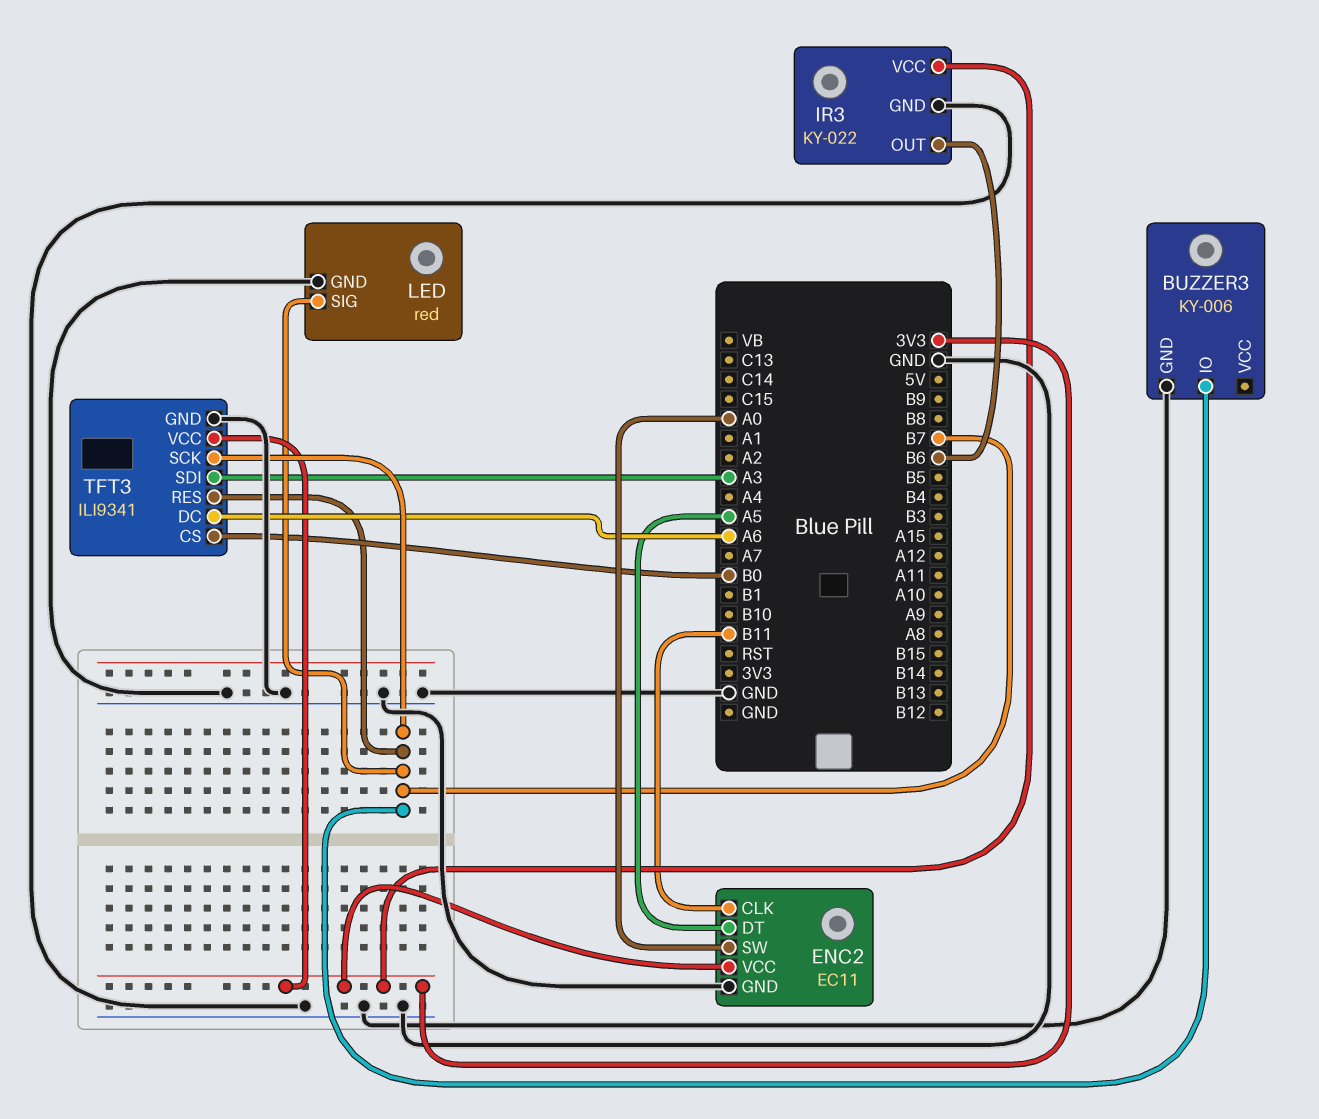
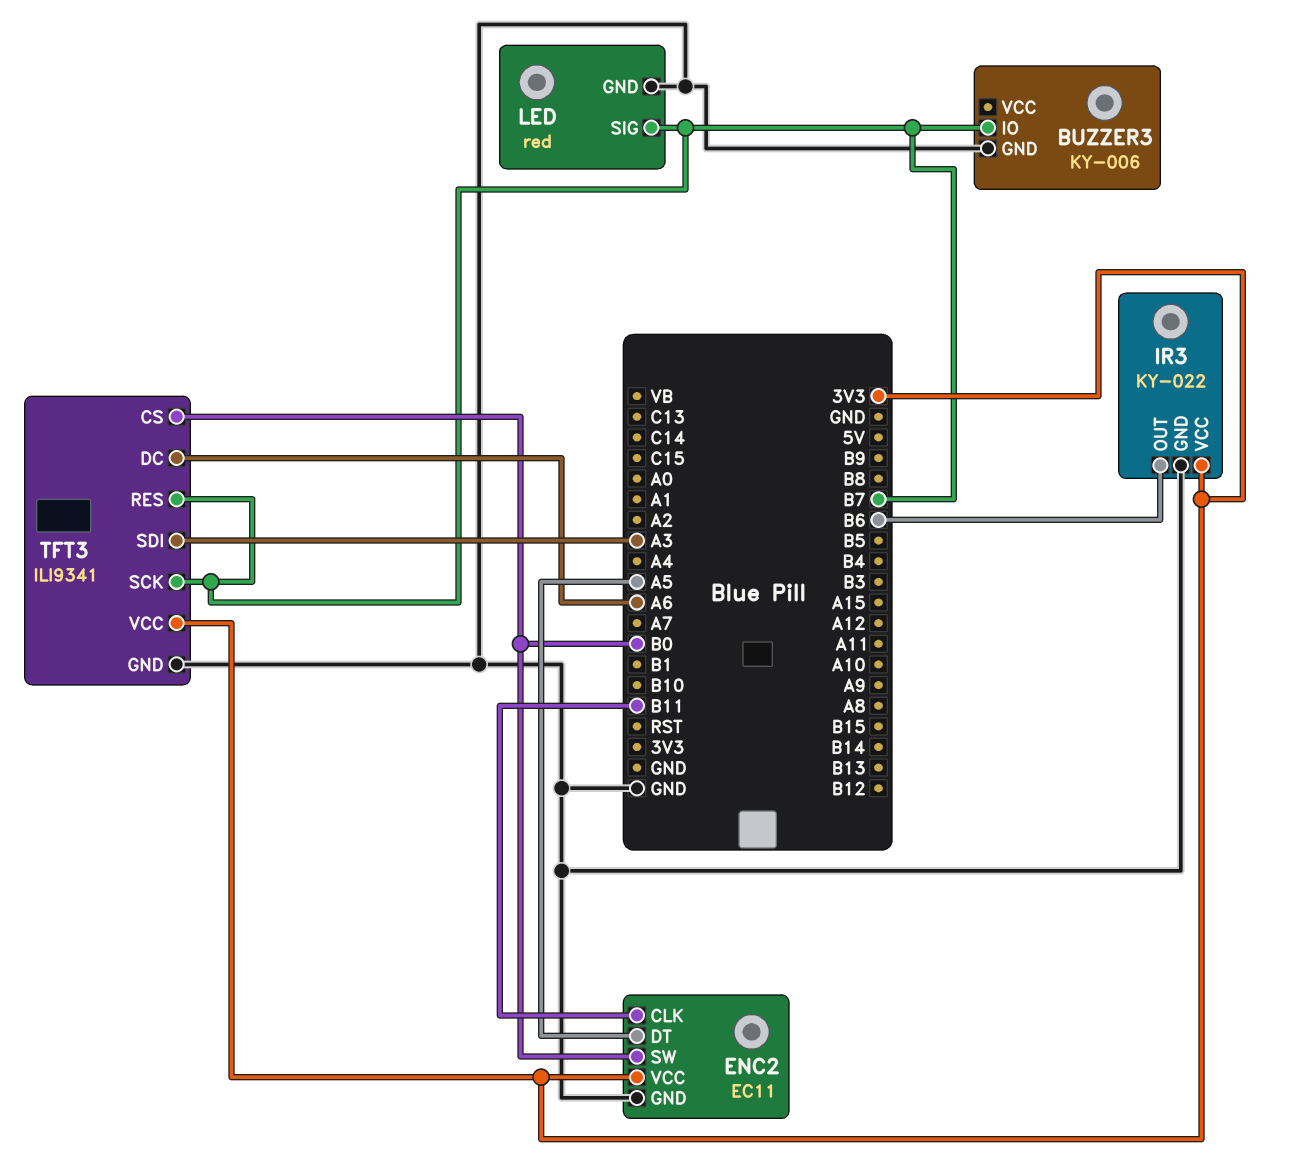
ENC2 pin SW: A0 -> B0

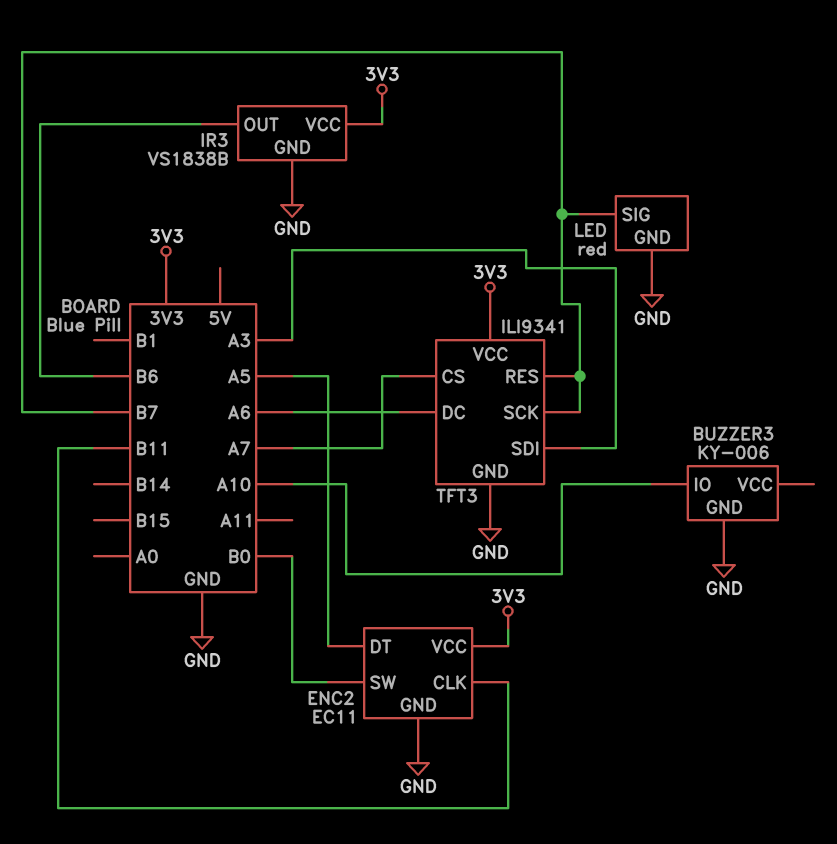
BUZZER3 pin IO: B7 -> A10
IR3: KY-022 -> VS1838B
TFT3 pin CS: B0 -> A7

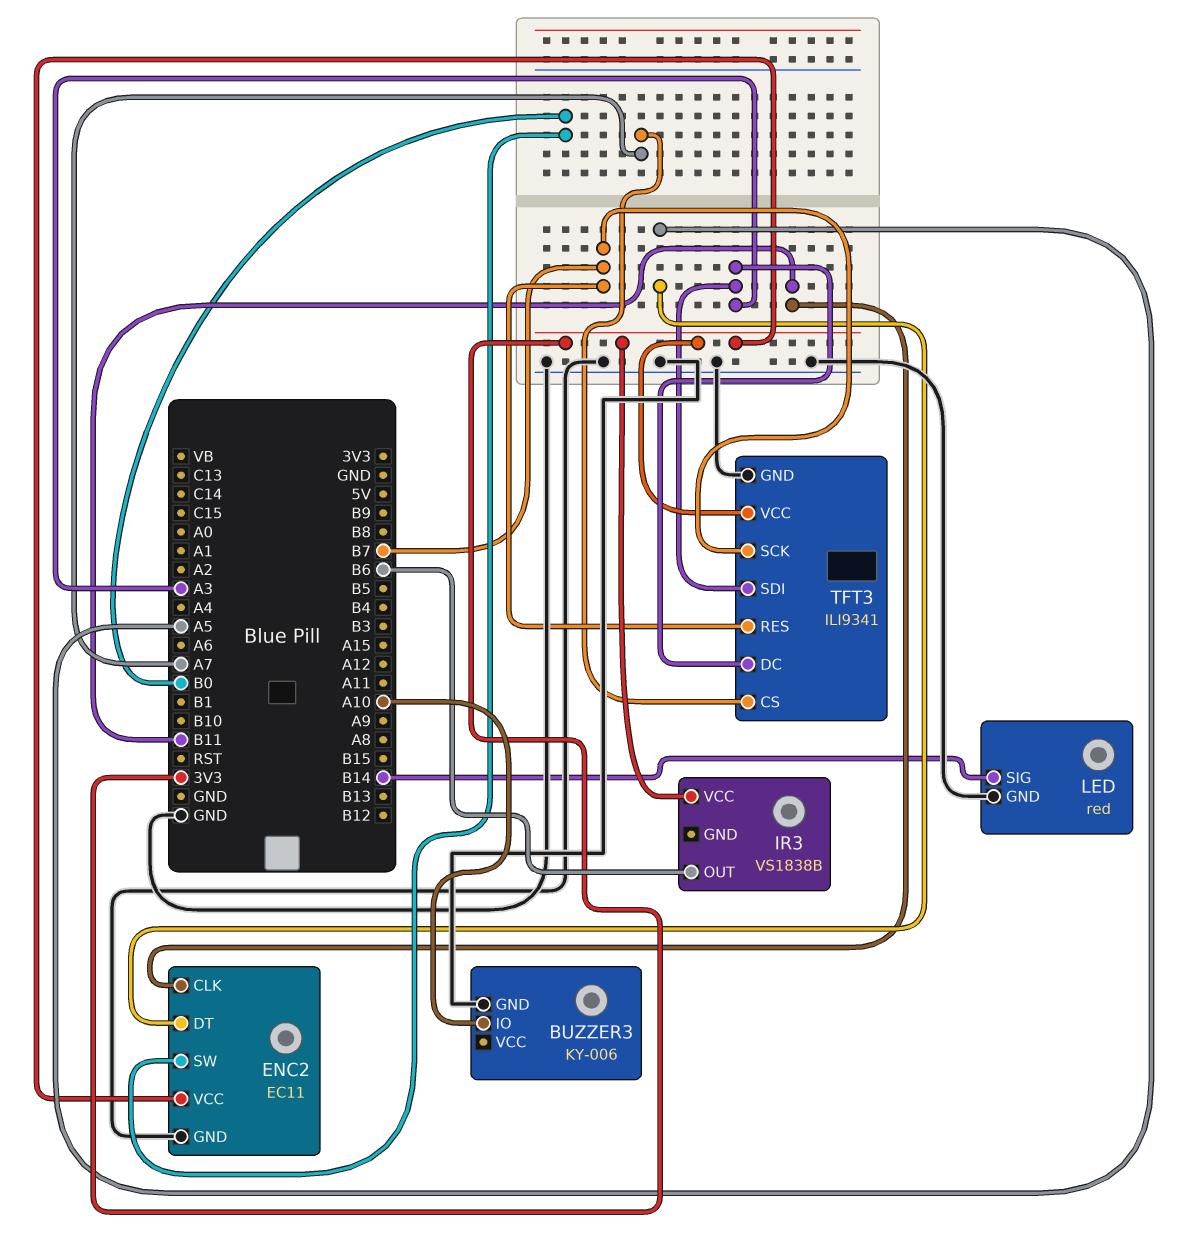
IR3 pin GND: GND -> none
LED pin SIG: B7 -> B14
TFT3 pin DC: A6 -> A3

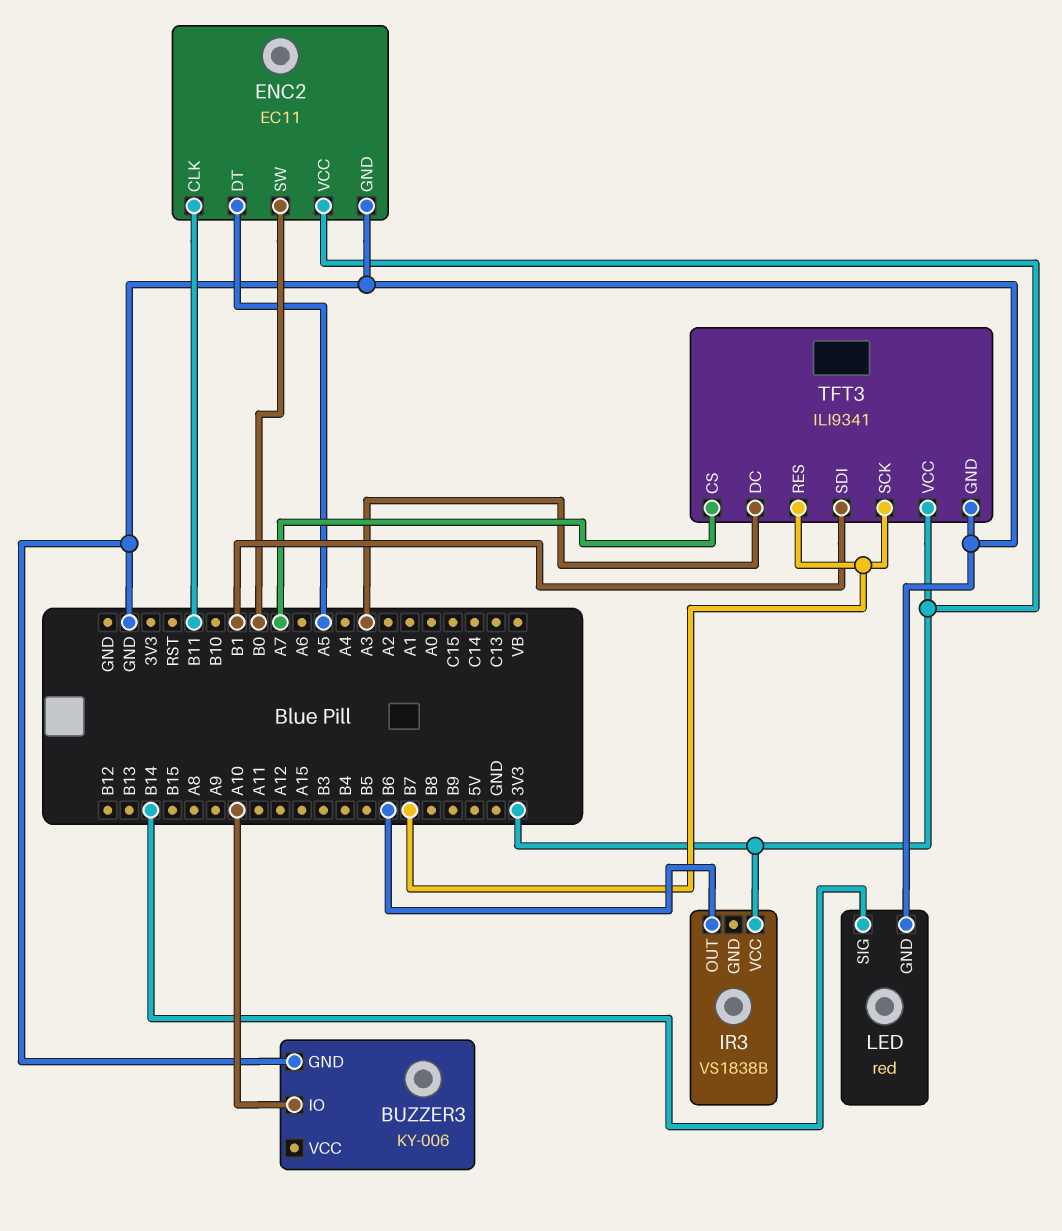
TFT3 pin SDI: A3 -> B1

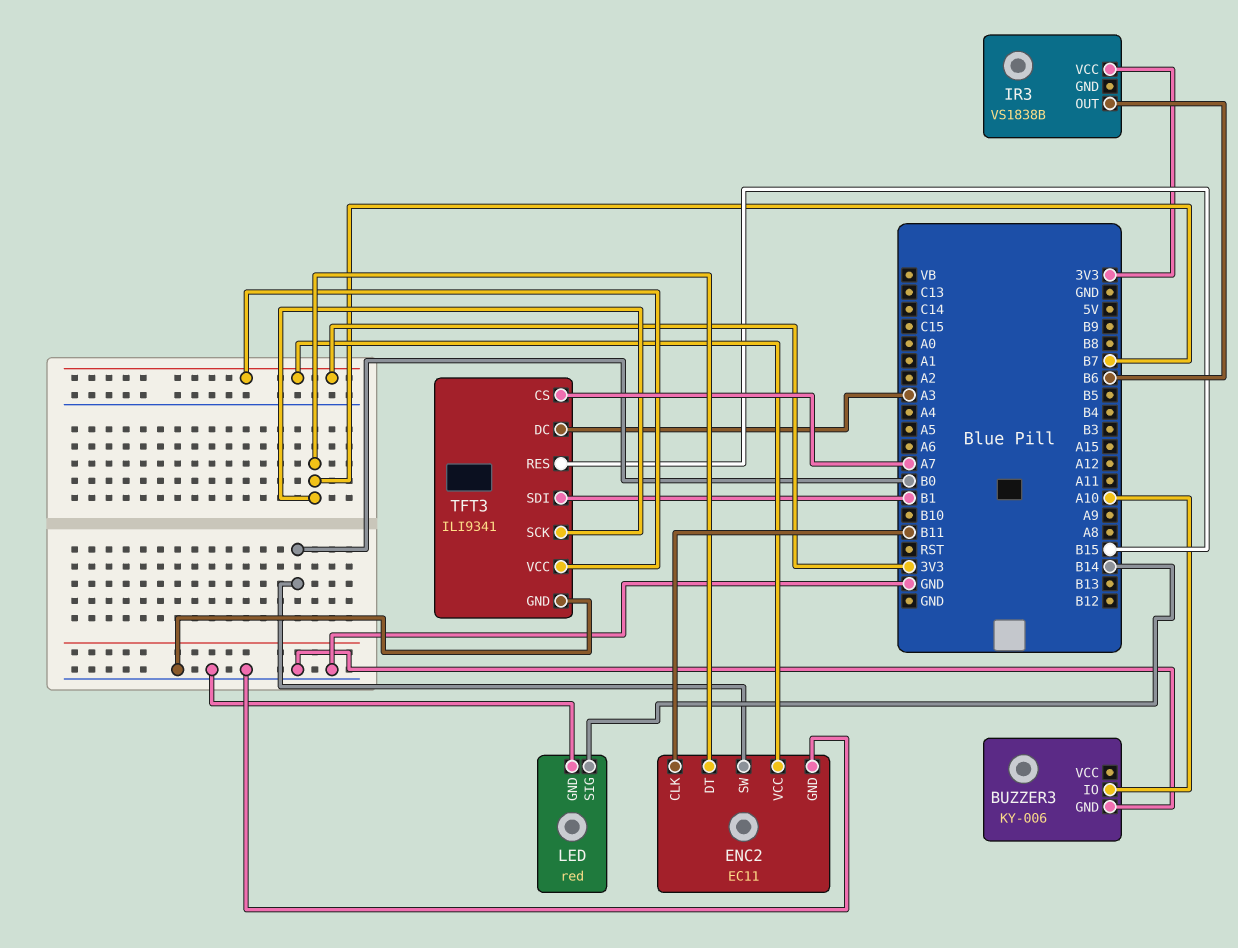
ENC2 pin DT: A5 -> B7
TFT3 pin RES: B7 -> B15

